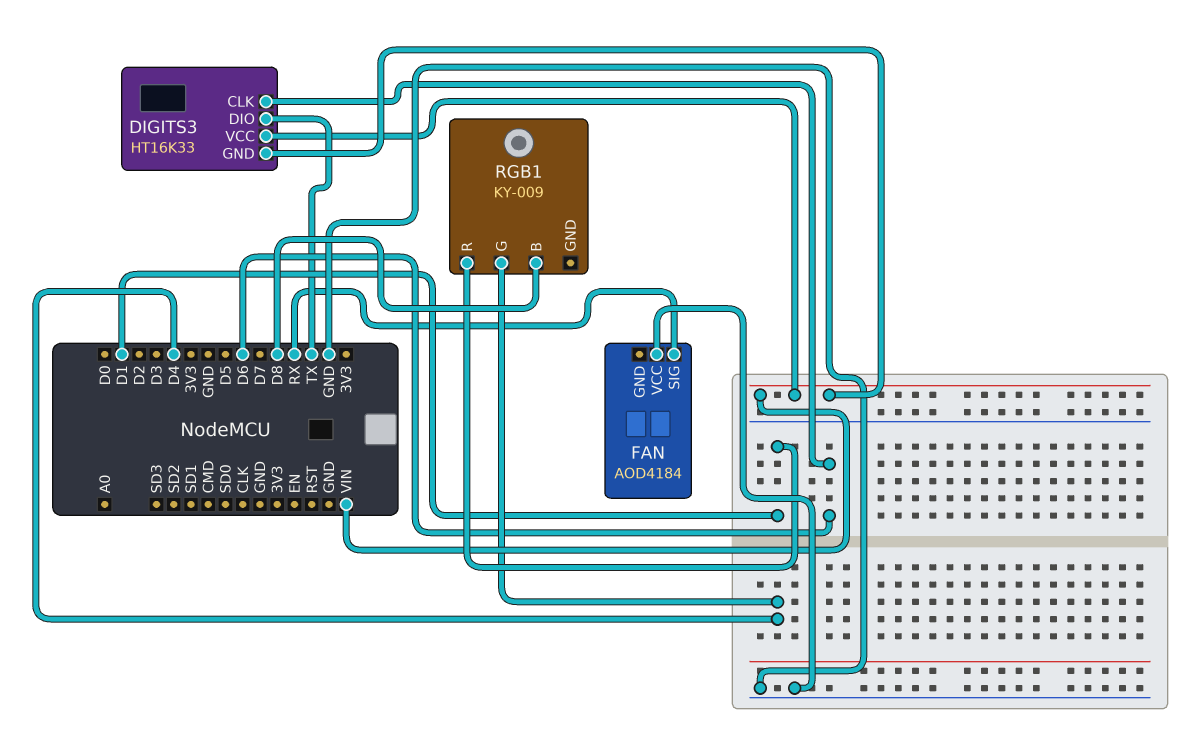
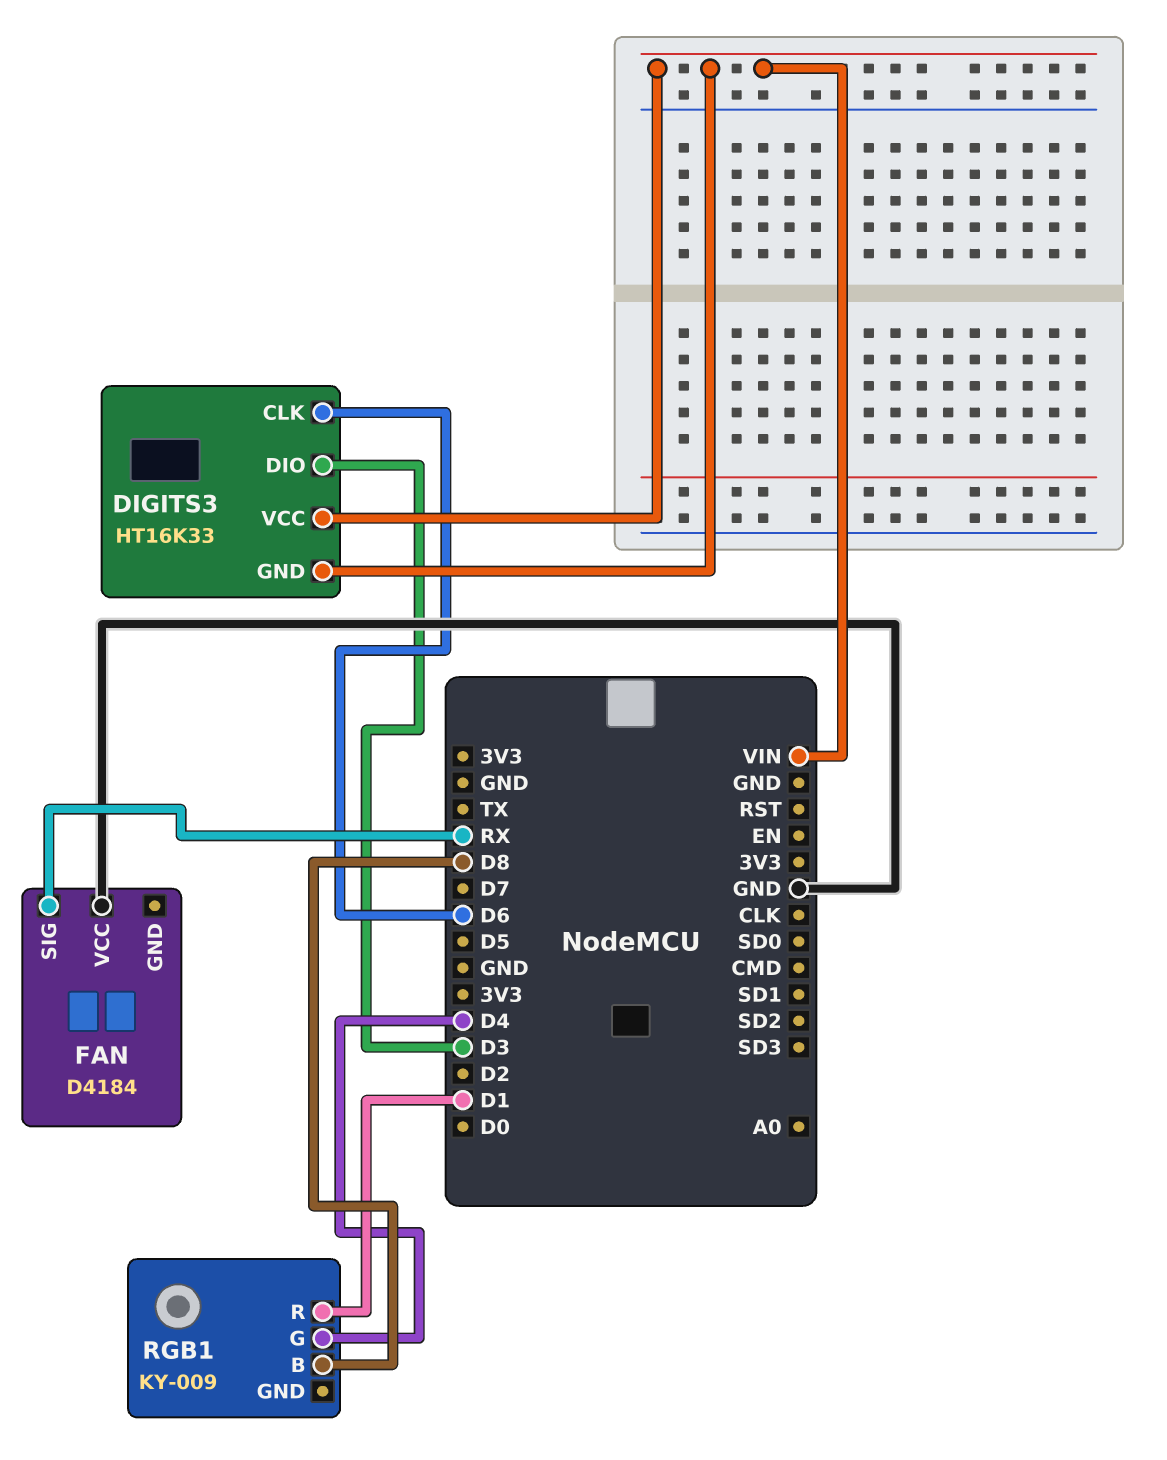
DIGITS3 pin DIO: TX -> D3
FAN: AOD4184 -> D4184

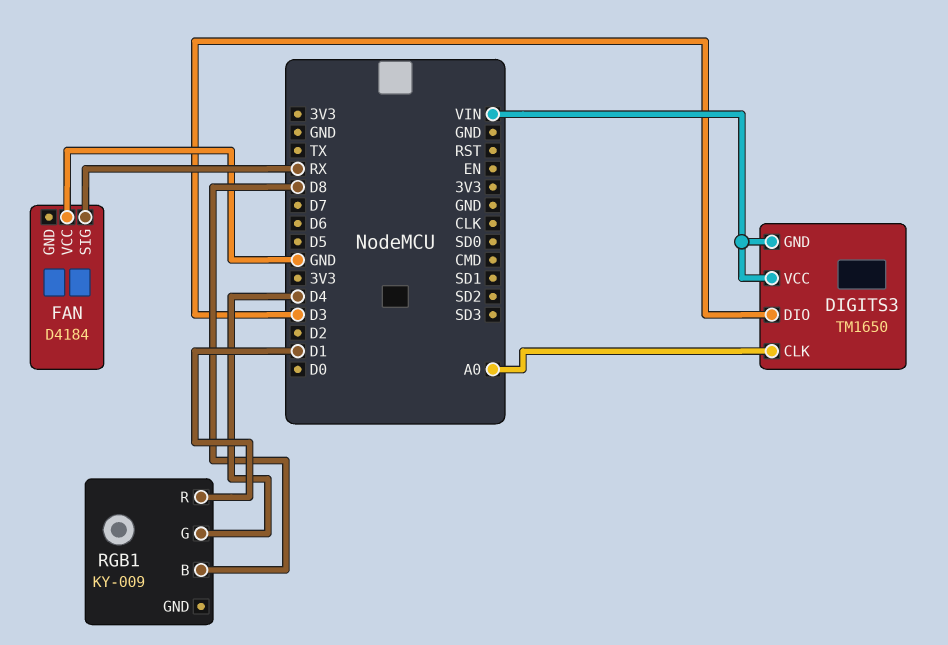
DIGITS3: HT16K33 -> TM1650
DIGITS3 pin CLK: D6 -> A0

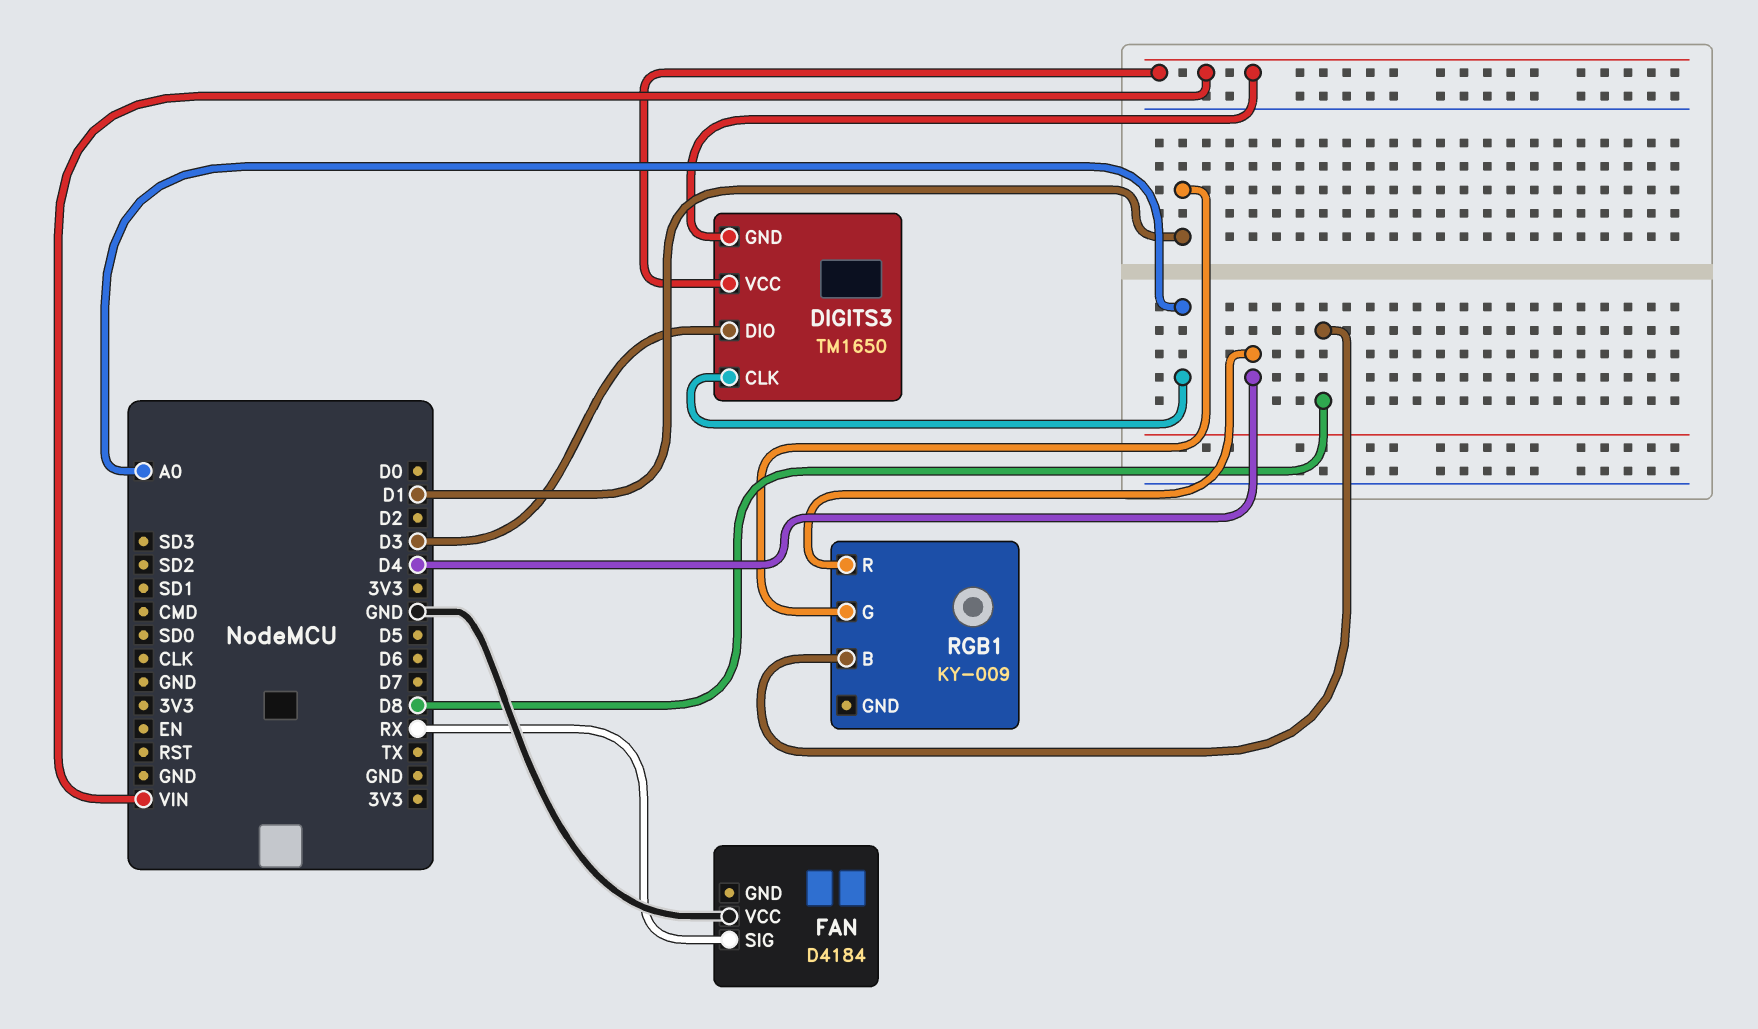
RGB1 pin G: D4 -> D1
RGB1 pin R: D1 -> D4

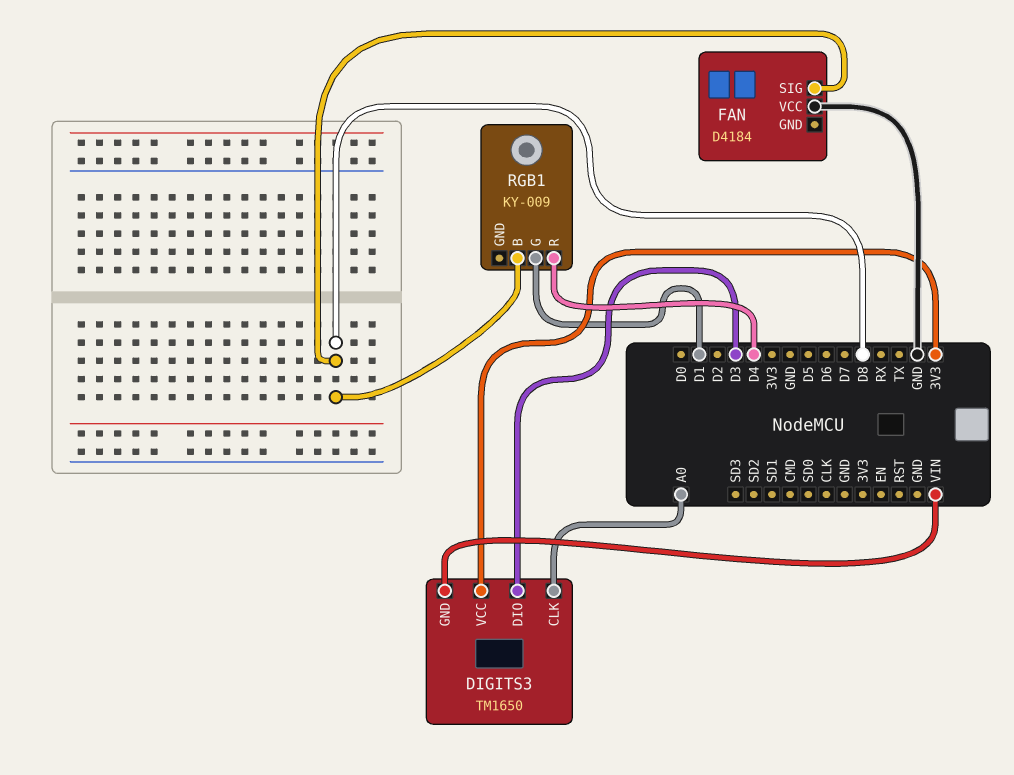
DIGITS3 pin VCC: VIN -> 3V3
FAN pin SIG: RX -> D8

